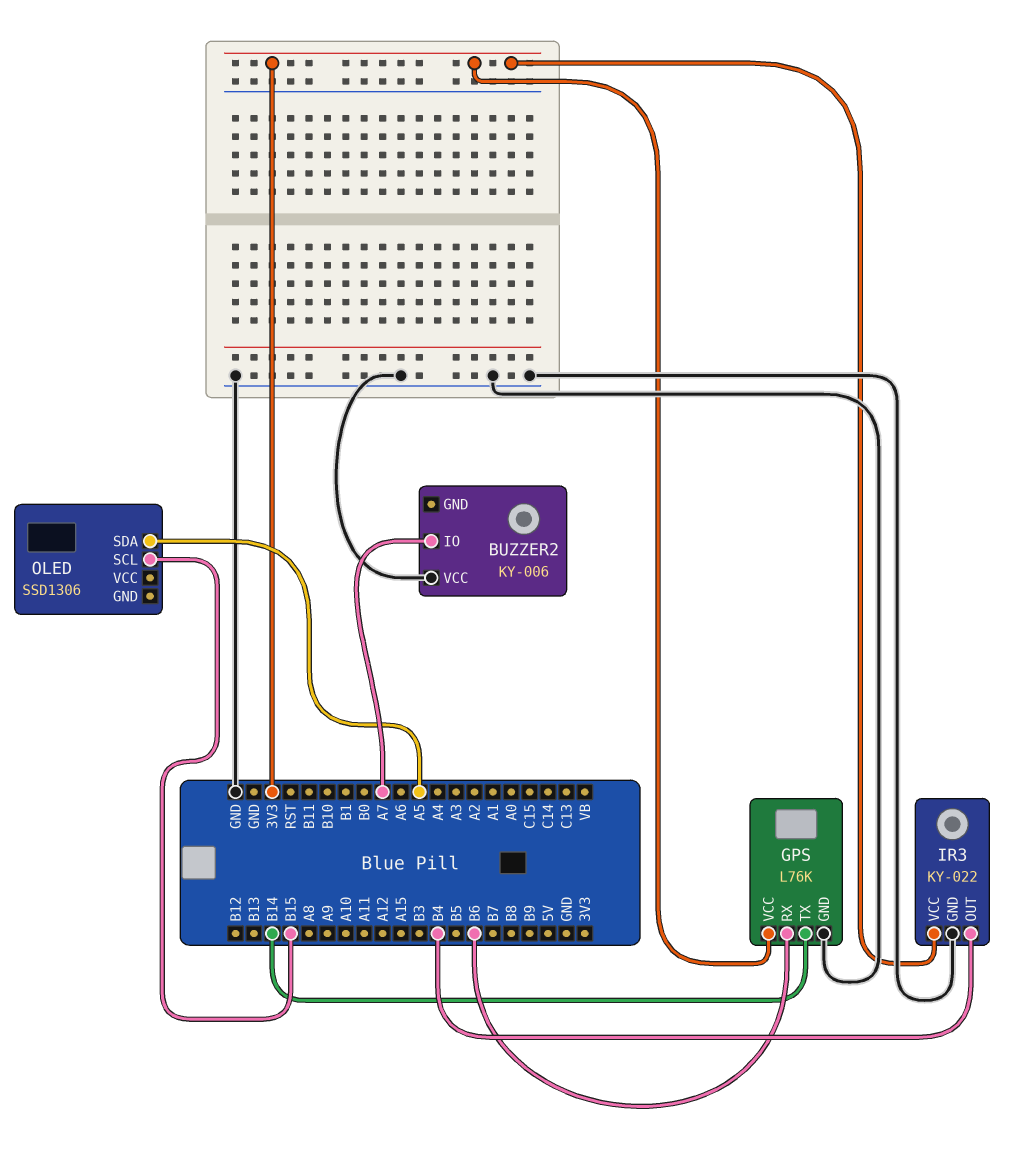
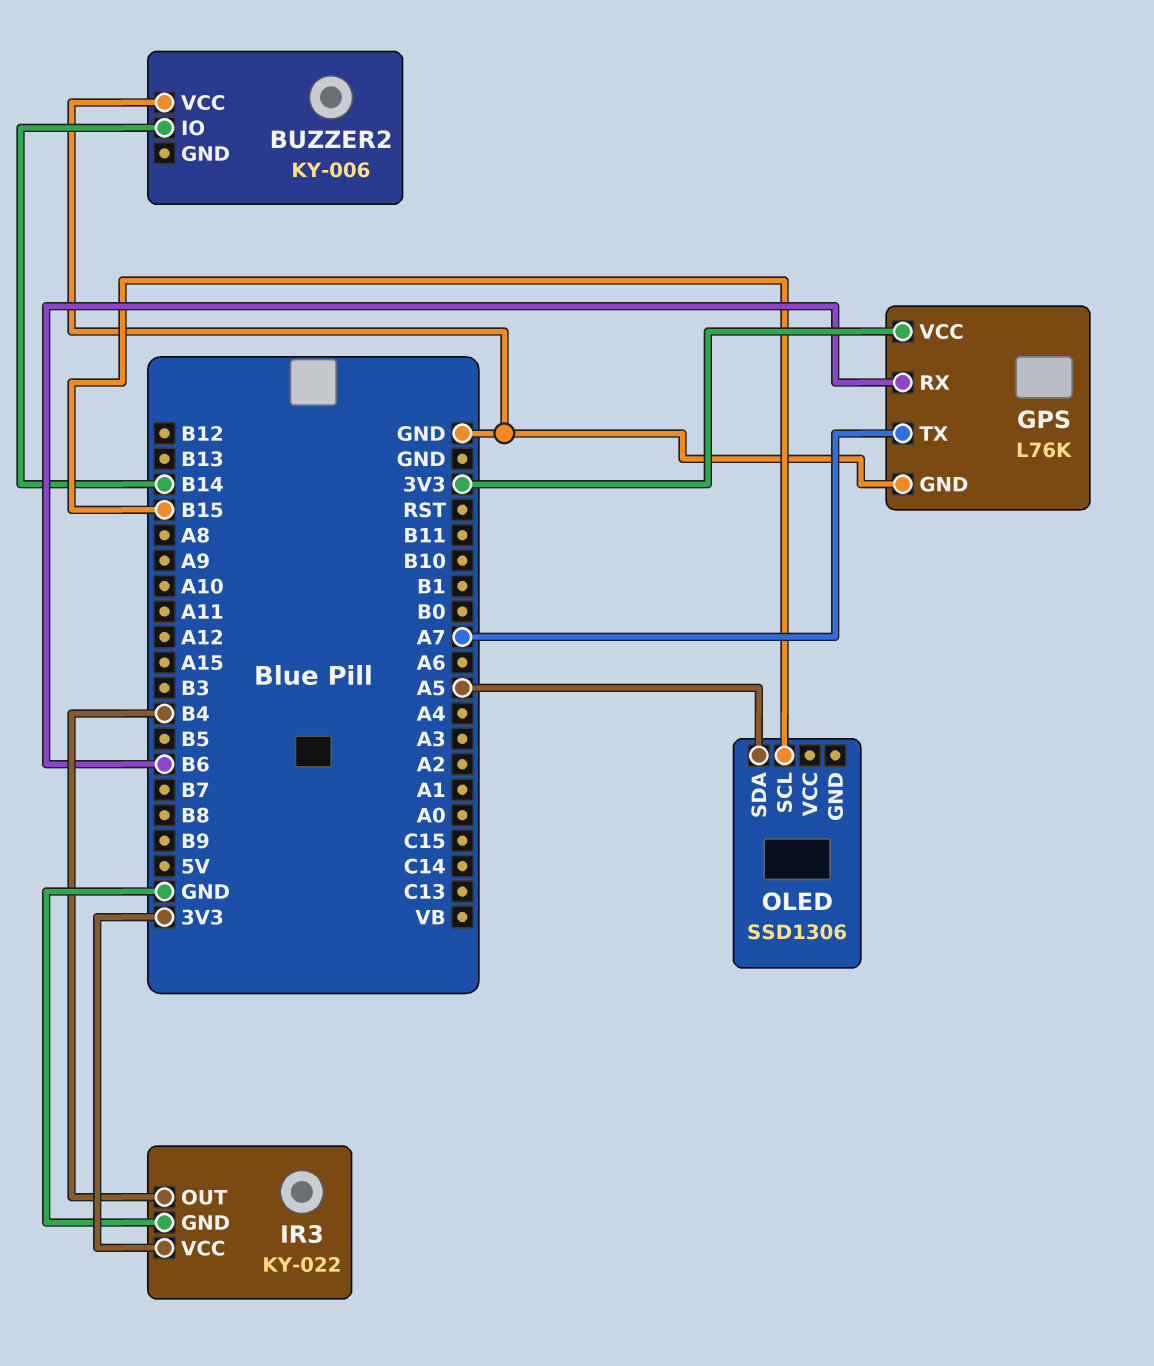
BUZZER2 pin IO: A7 -> B14
GPS pin TX: B14 -> A7

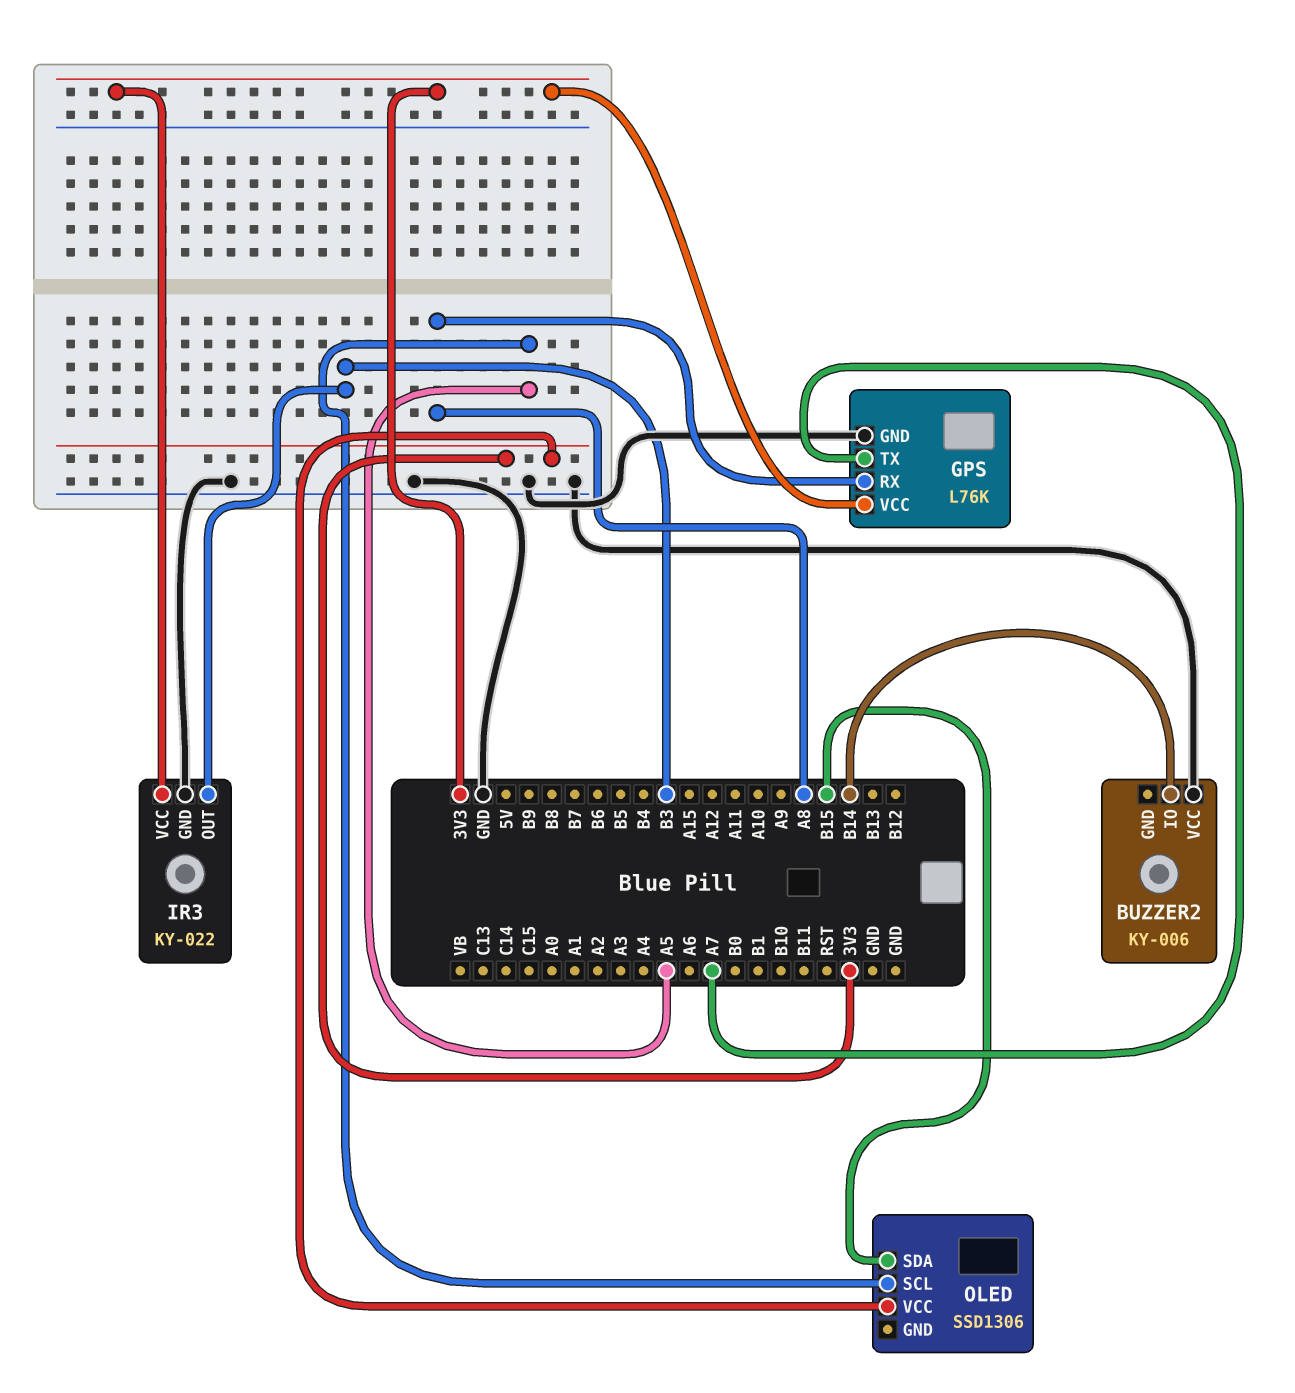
GPS pin RX: B6 -> A8
IR3 pin OUT: B4 -> B3
OLED pin SCL: B15 -> A5
OLED pin SDA: A5 -> B15
OLED pin VCC: none -> 3V3

